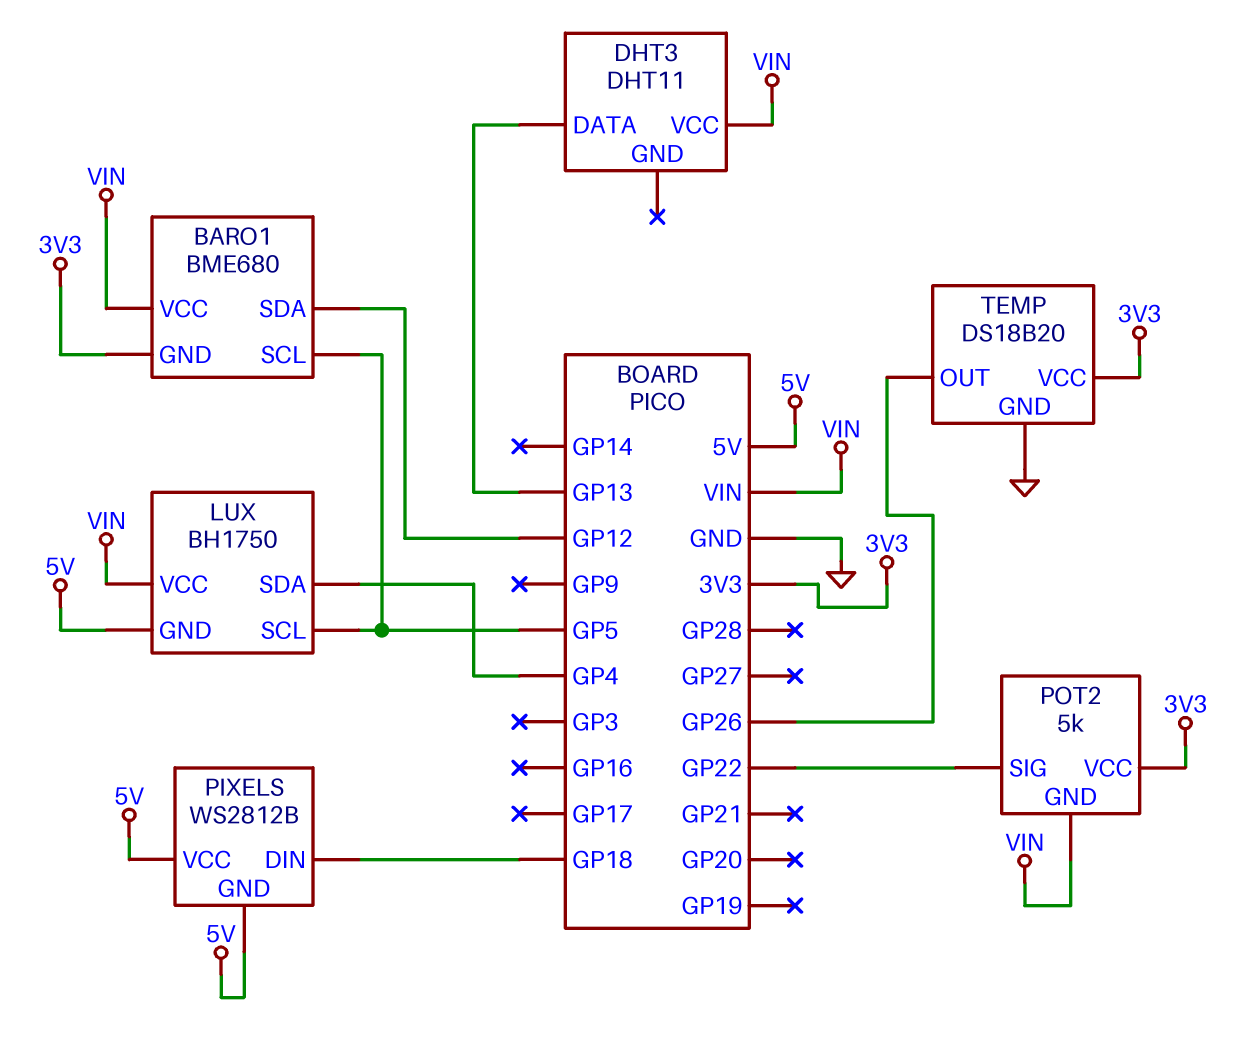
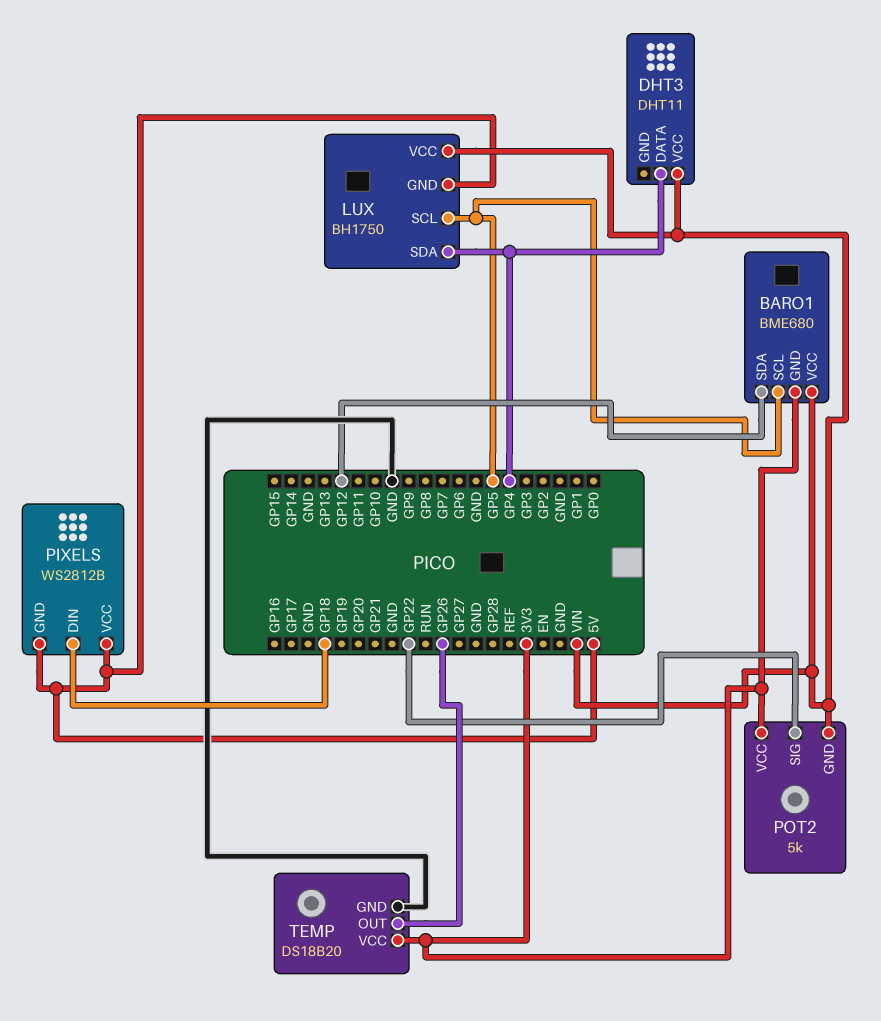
DHT3 pin DATA: GP13 -> GP4

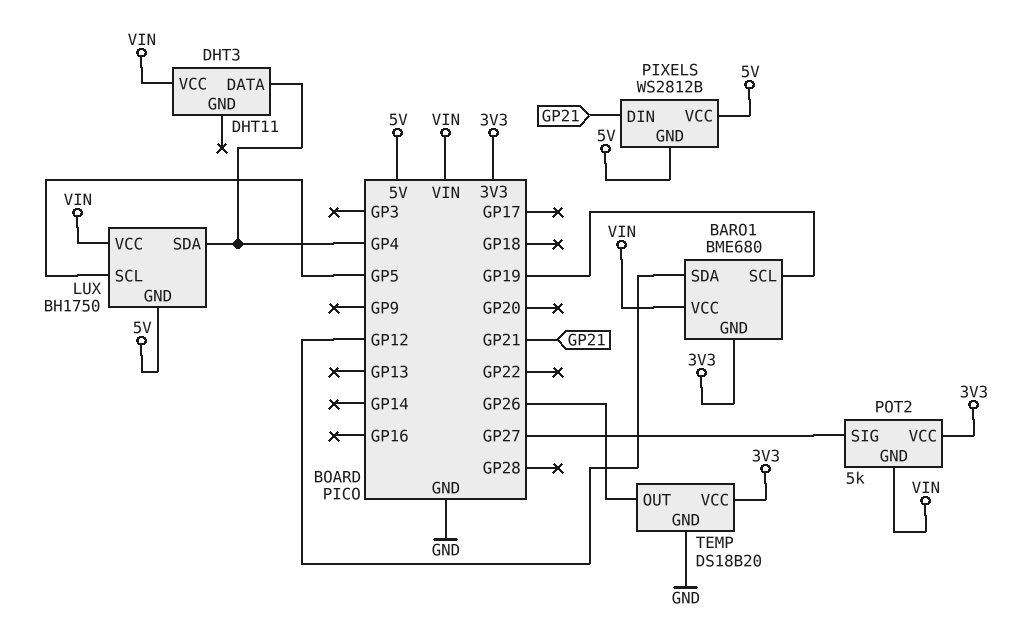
BARO1 pin SCL: GP5 -> GP19
PIXELS pin DIN: GP18 -> GP21
POT2 pin SIG: GP22 -> GP27

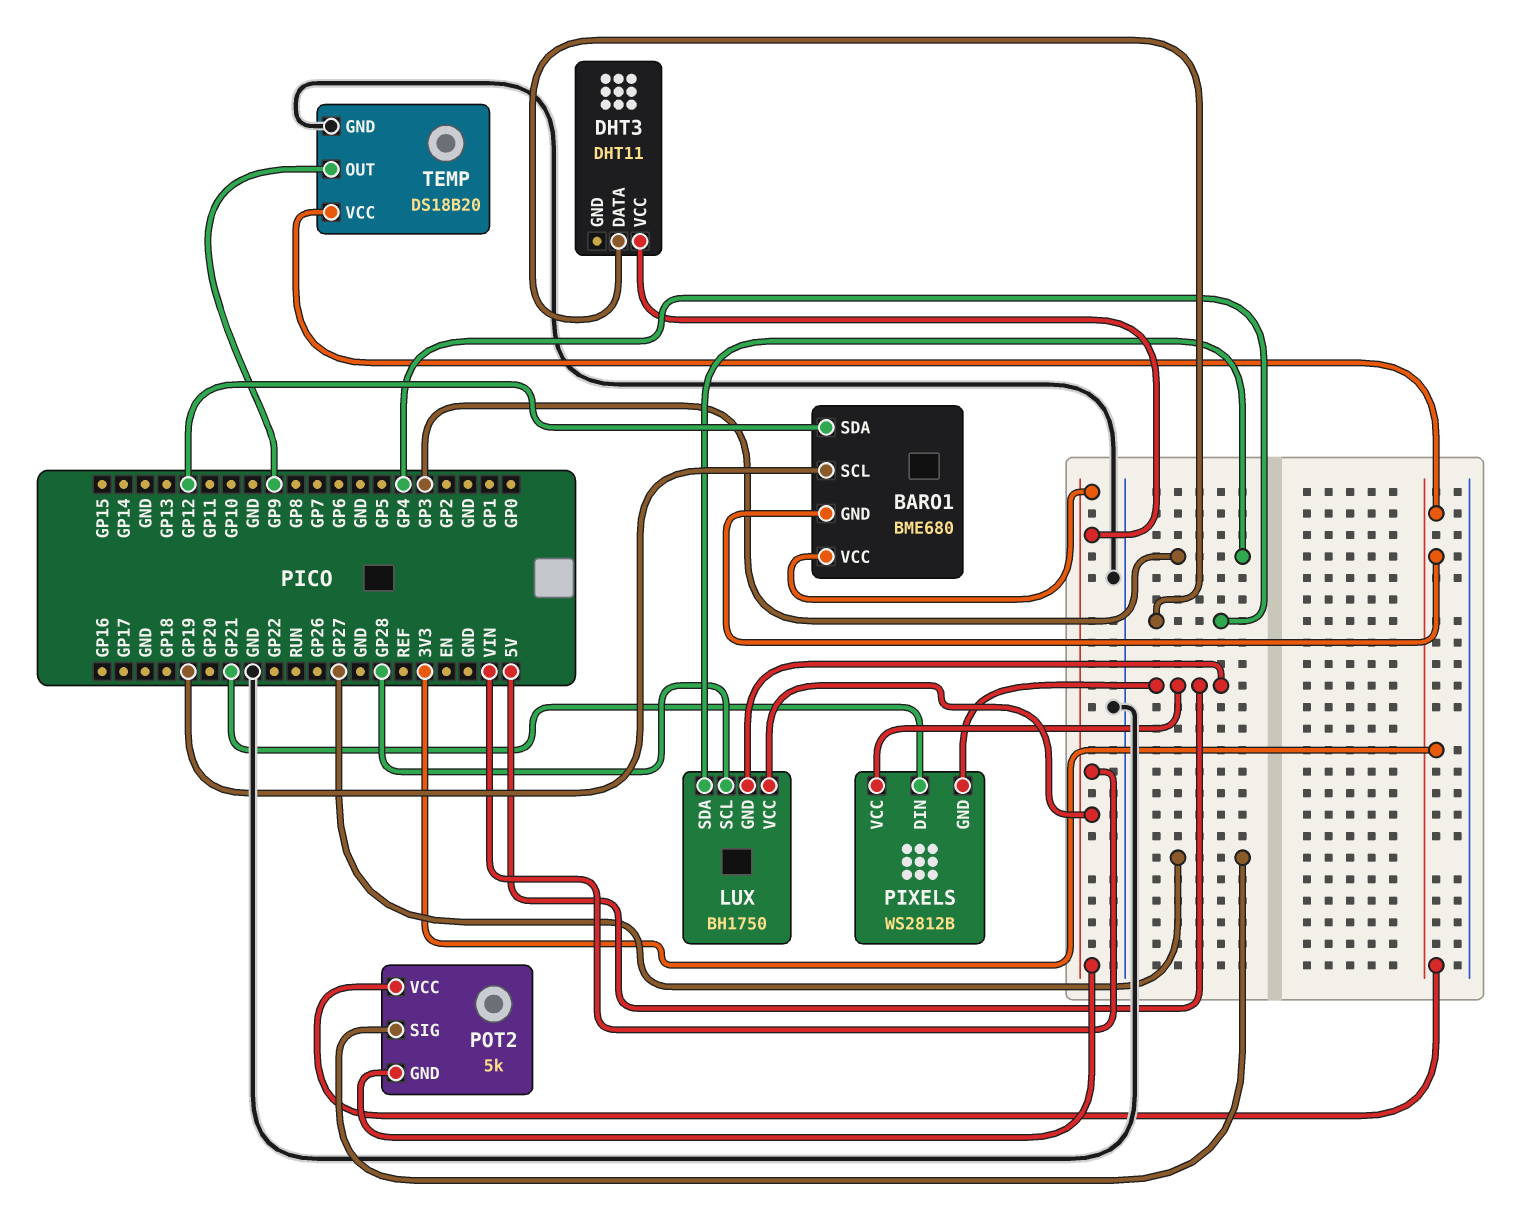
LUX pin SCL: GP5 -> GP28
LUX pin SDA: GP4 -> GP3
TEMP pin OUT: GP26 -> GP9

